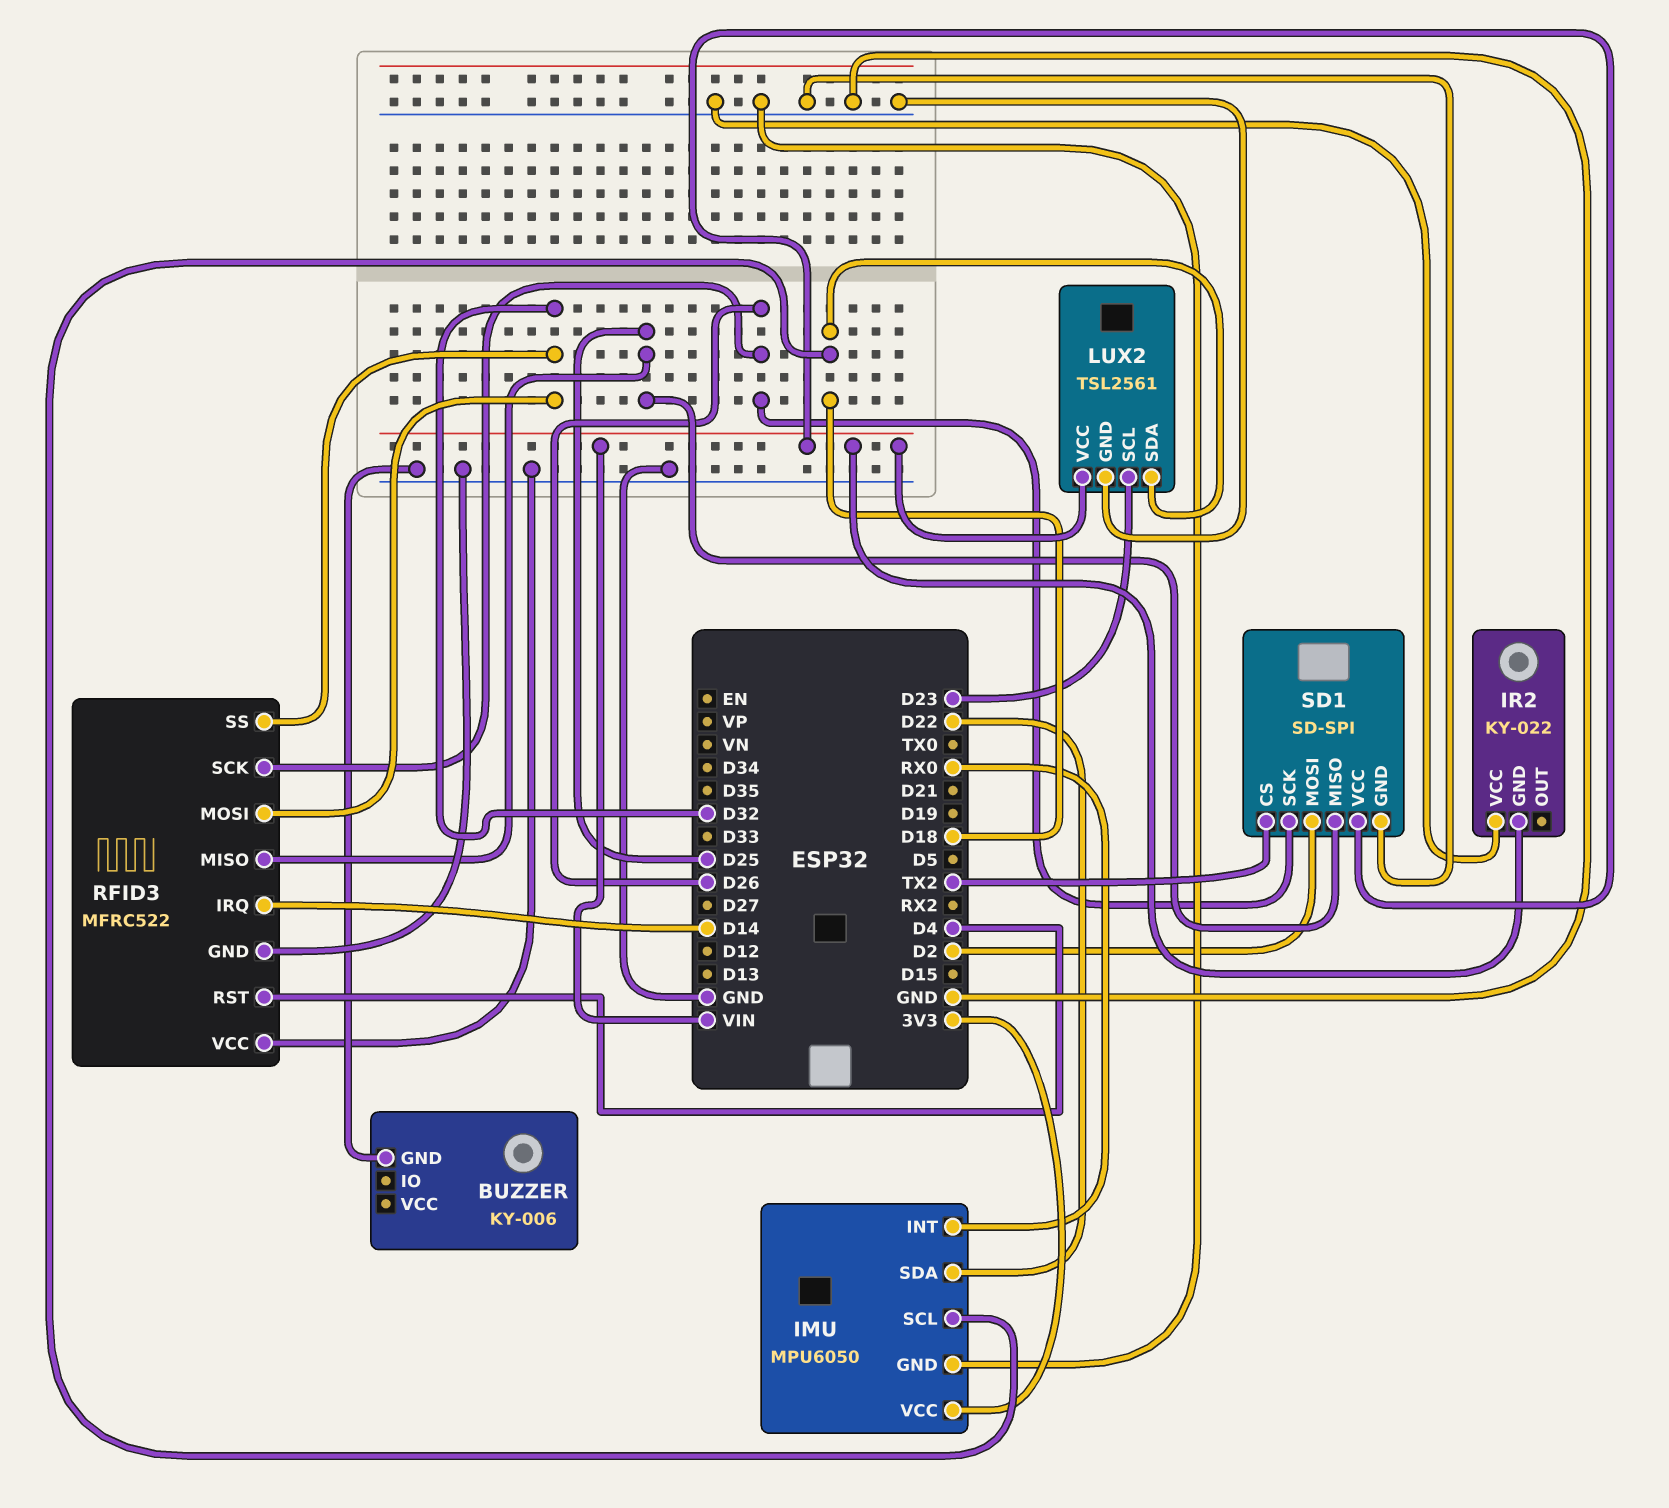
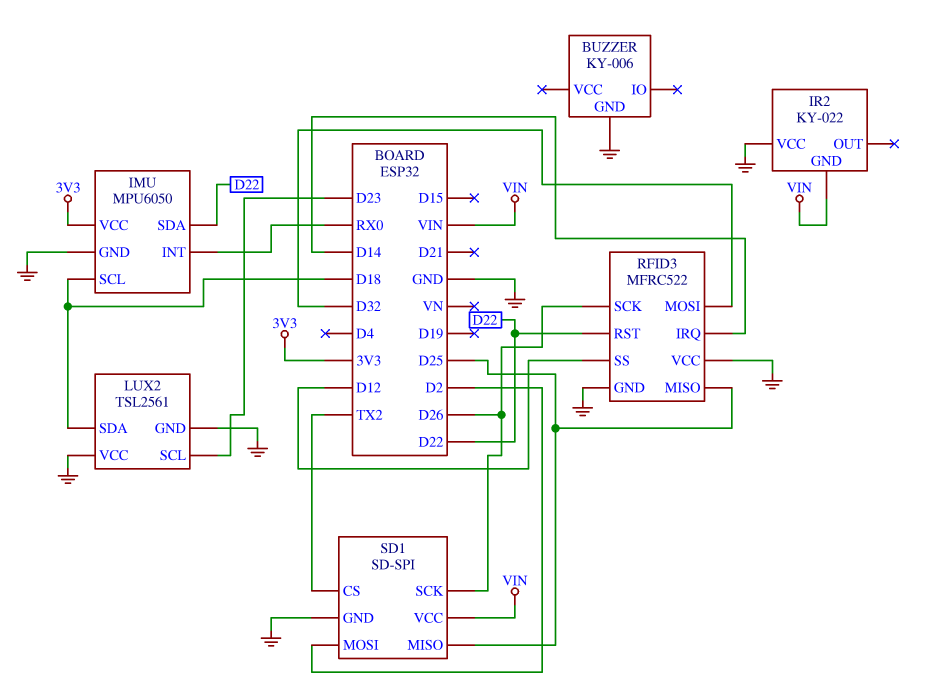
LUX2 pin VCC: VIN -> GND
RFID3 pin RST: D4 -> D22
RFID3 pin SS: D32 -> D12

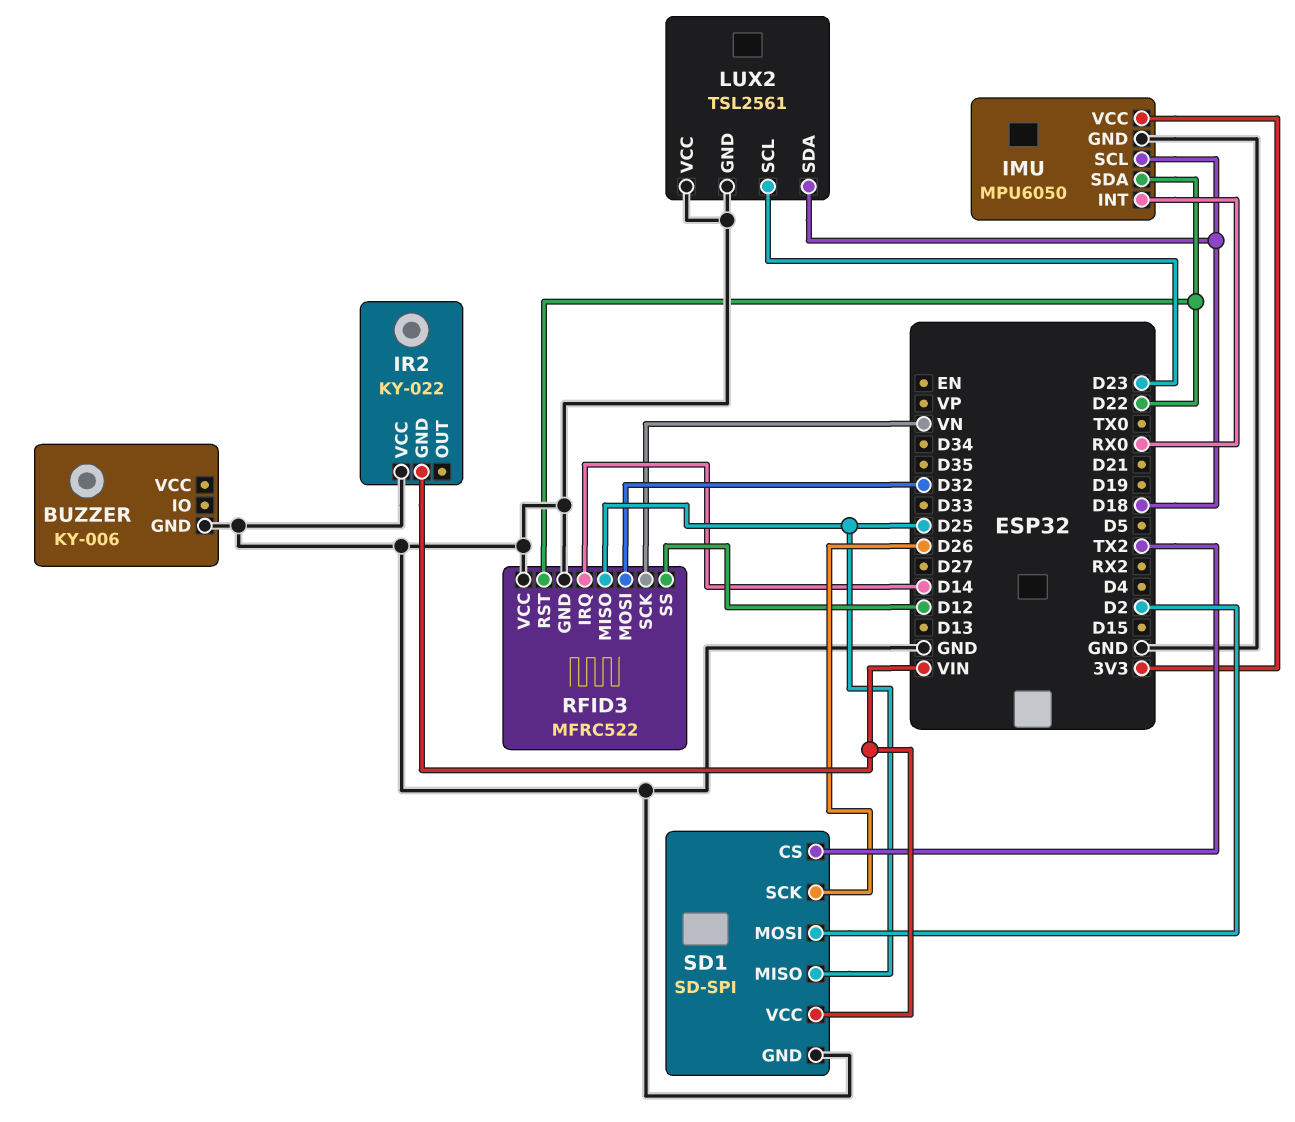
RFID3 pin SCK: D26 -> VN

